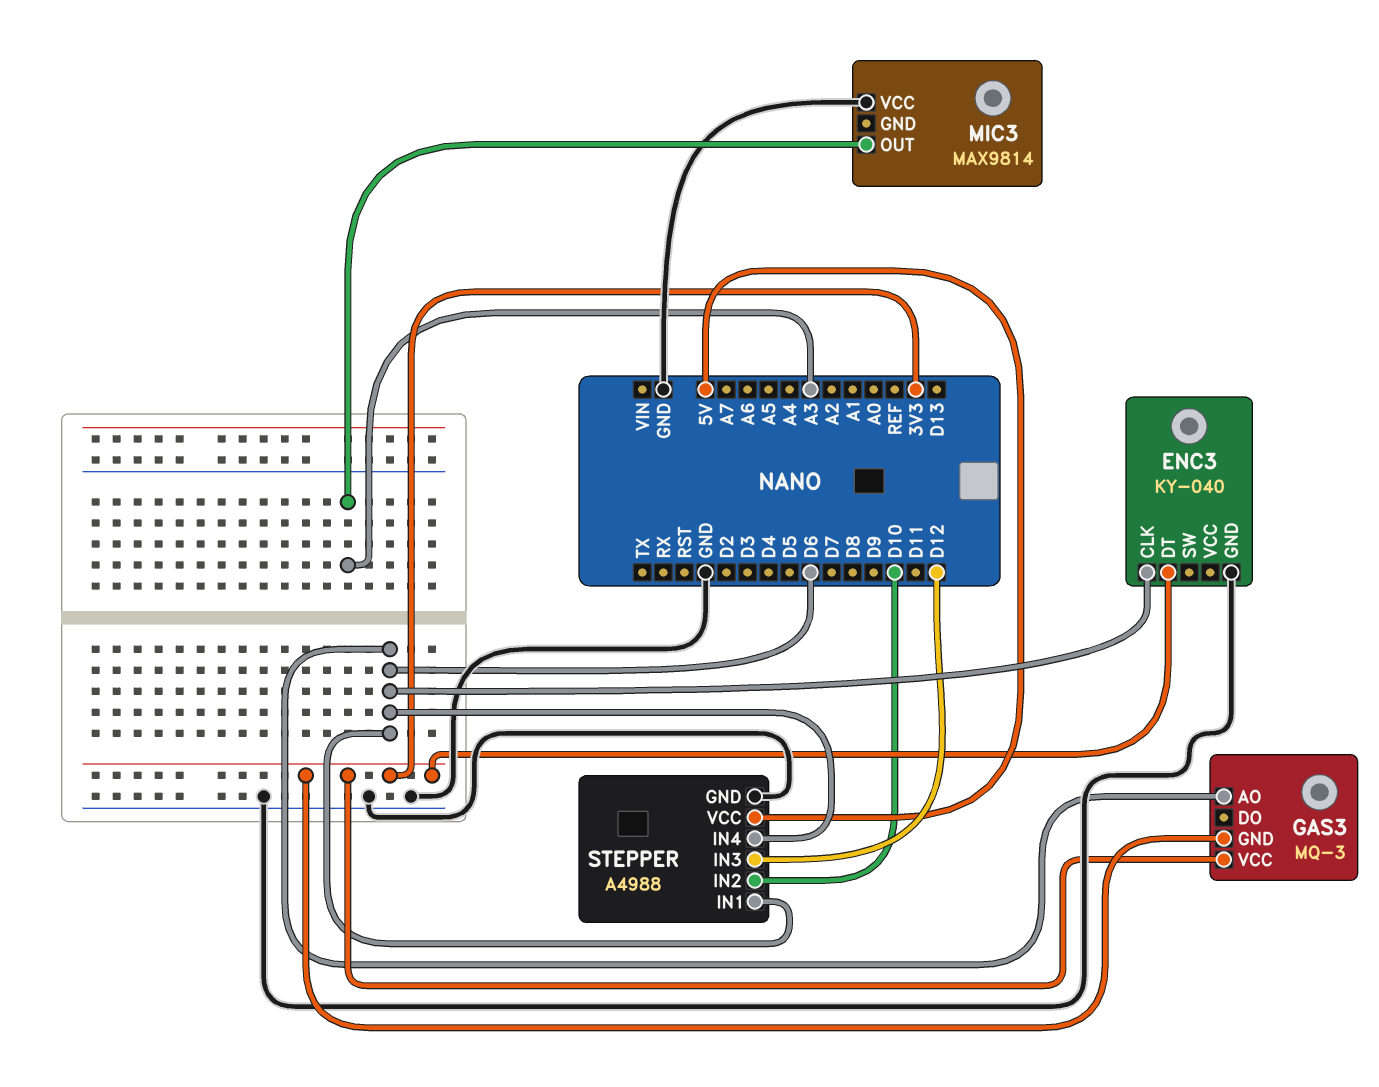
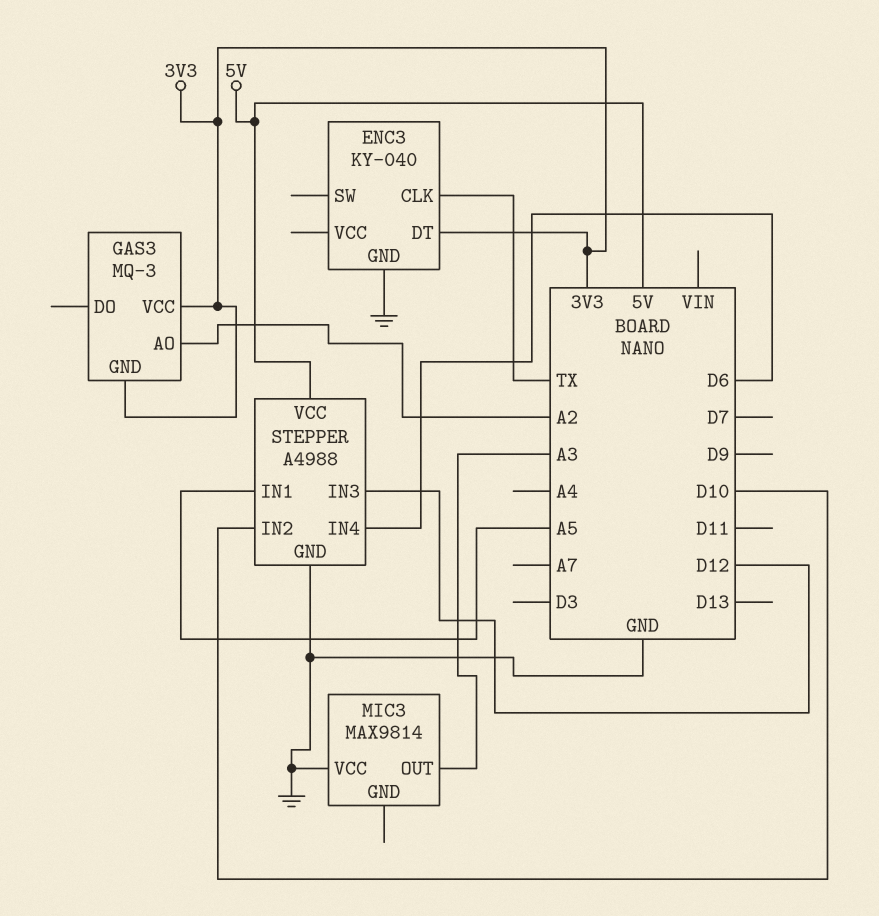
ENC3 pin CLK: D6 -> TX
GAS3 pin AO: D6 -> A2
STEPPER pin IN1: D6 -> A5

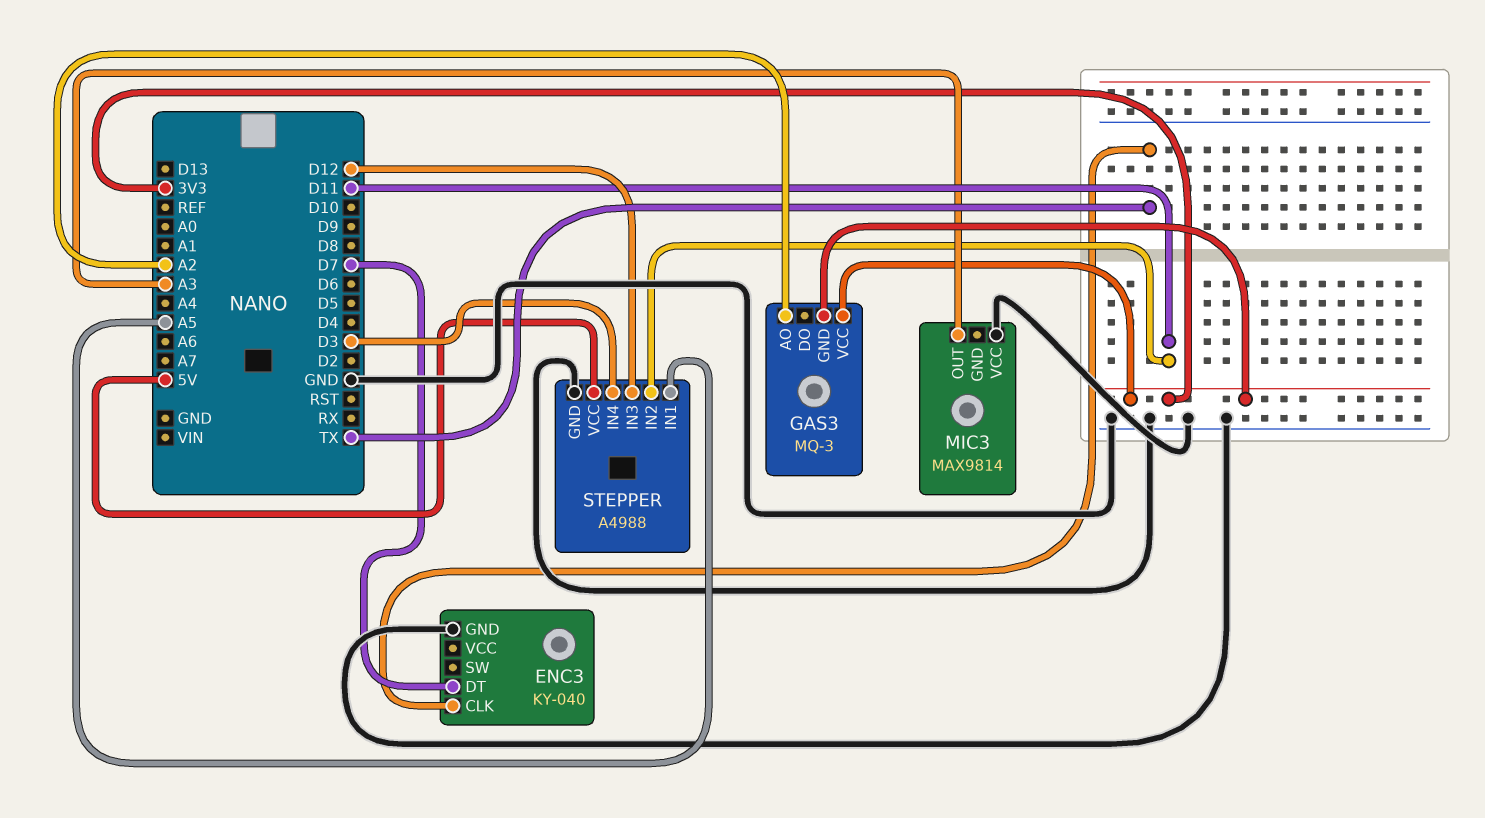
ENC3 pin DT: 3V3 -> D7
STEPPER pin IN2: D10 -> D11
STEPPER pin IN4: D6 -> D3

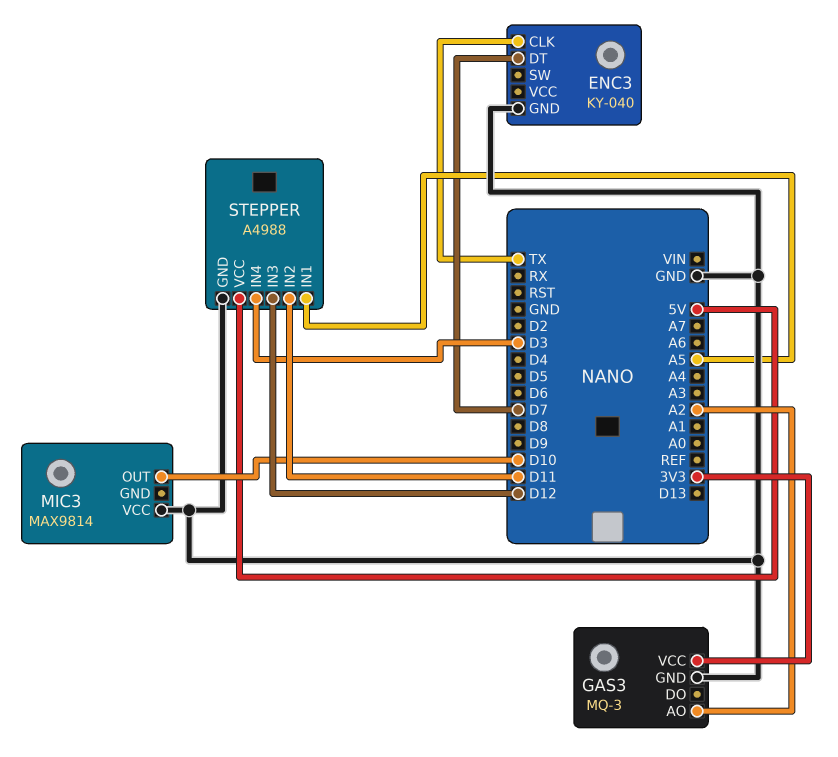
GAS3 pin GND: 3V3 -> GND
MIC3 pin OUT: A3 -> D10

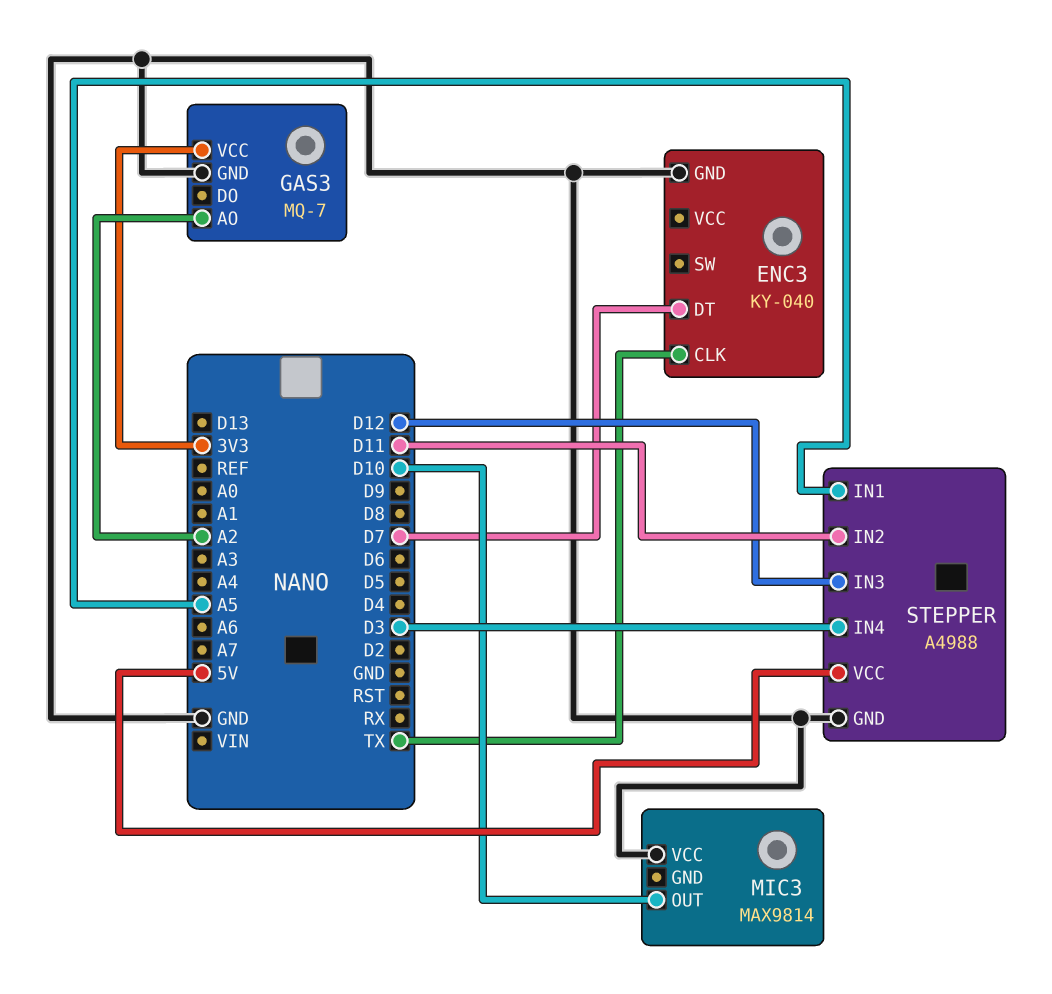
GAS3: MQ-3 -> MQ-7

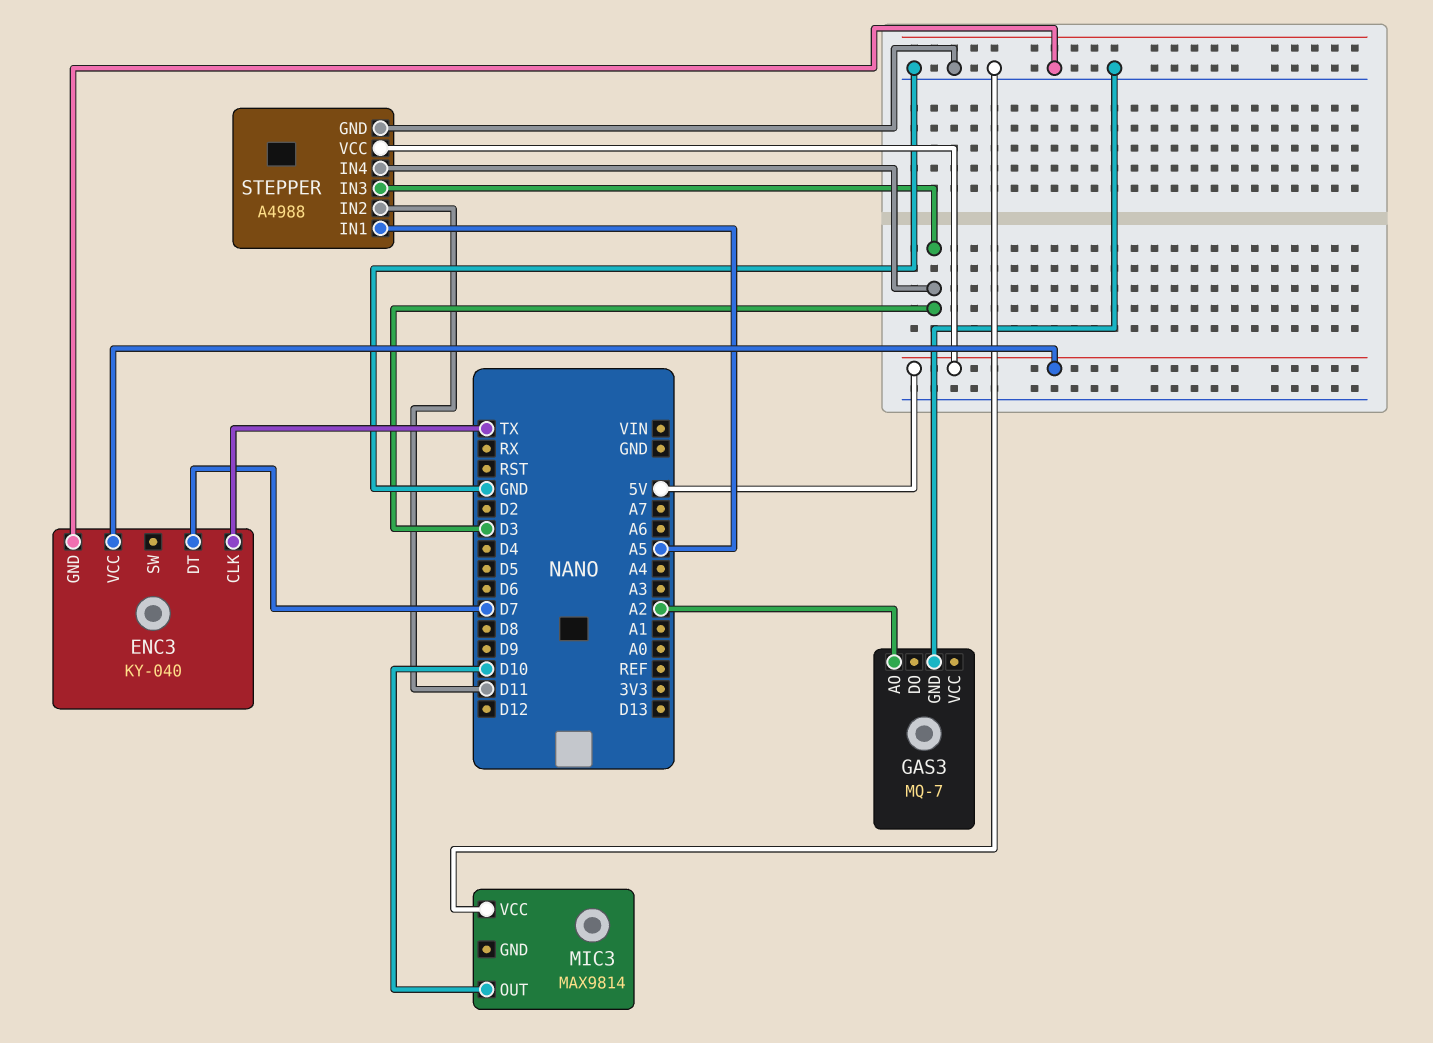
ENC3 pin VCC: none -> 5V
GAS3 pin VCC: 3V3 -> none
STEPPER pin IN3: D12 -> D3

